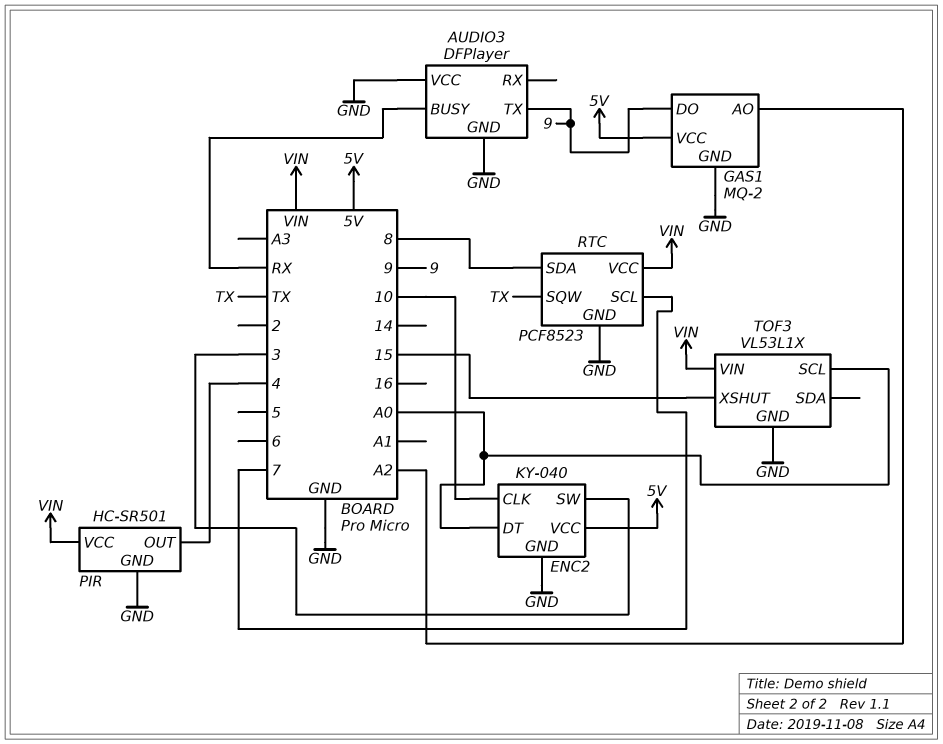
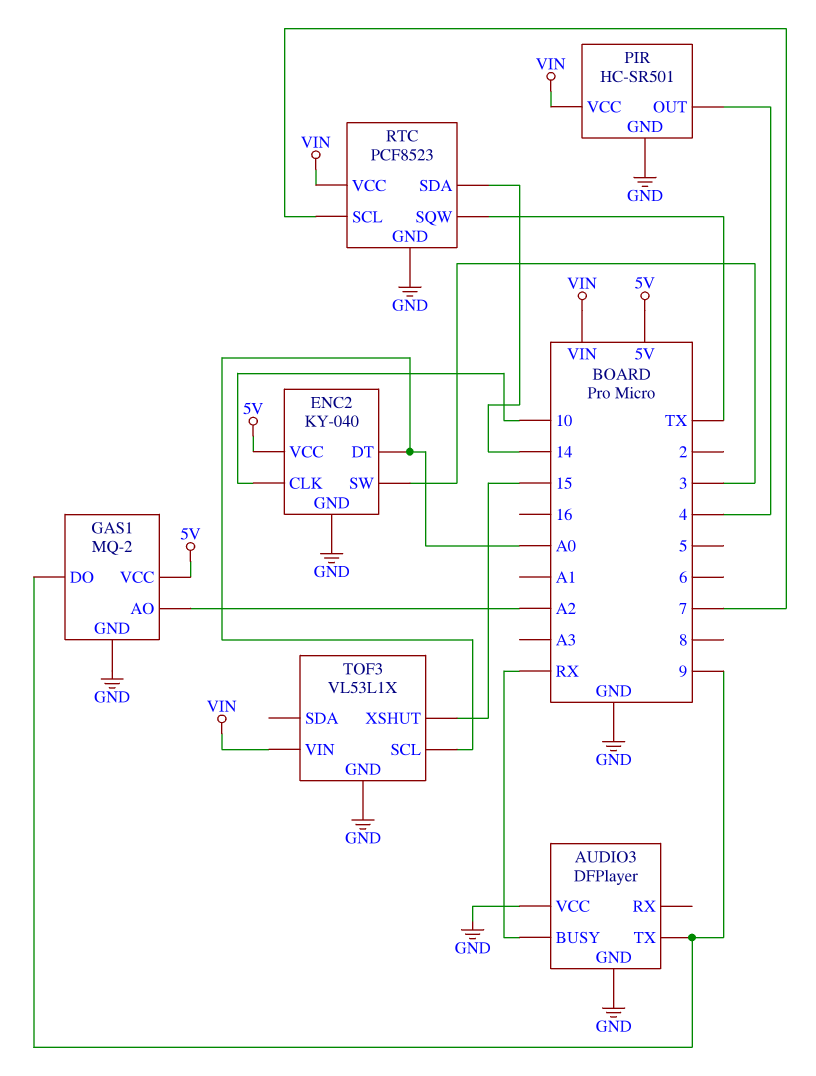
RTC pin SDA: 8 -> 14

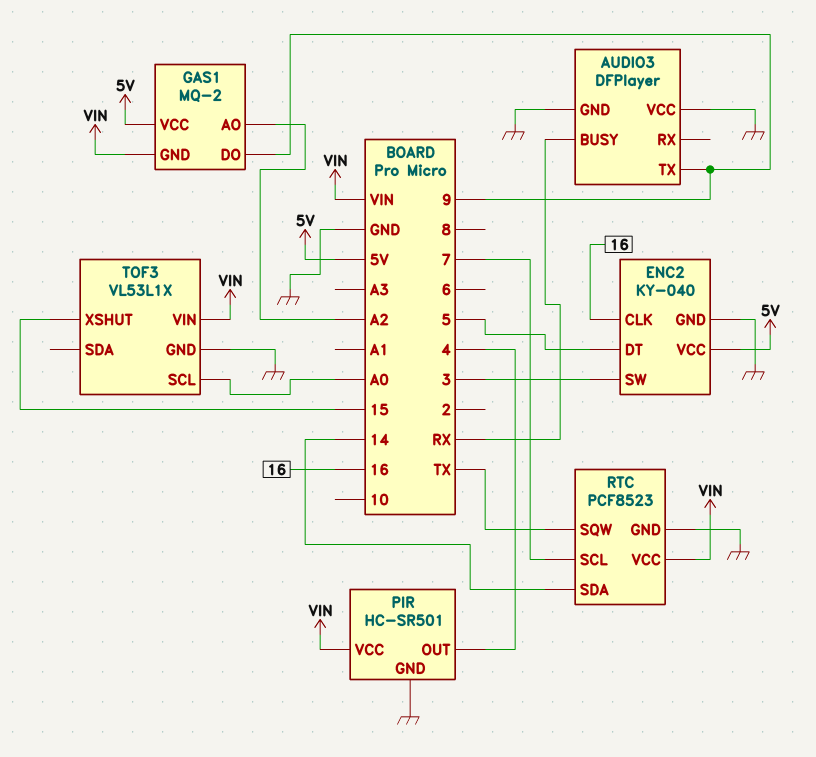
ENC2 pin CLK: 10 -> 16
ENC2 pin DT: A0 -> 5
GAS1 pin GND: GND -> VIN

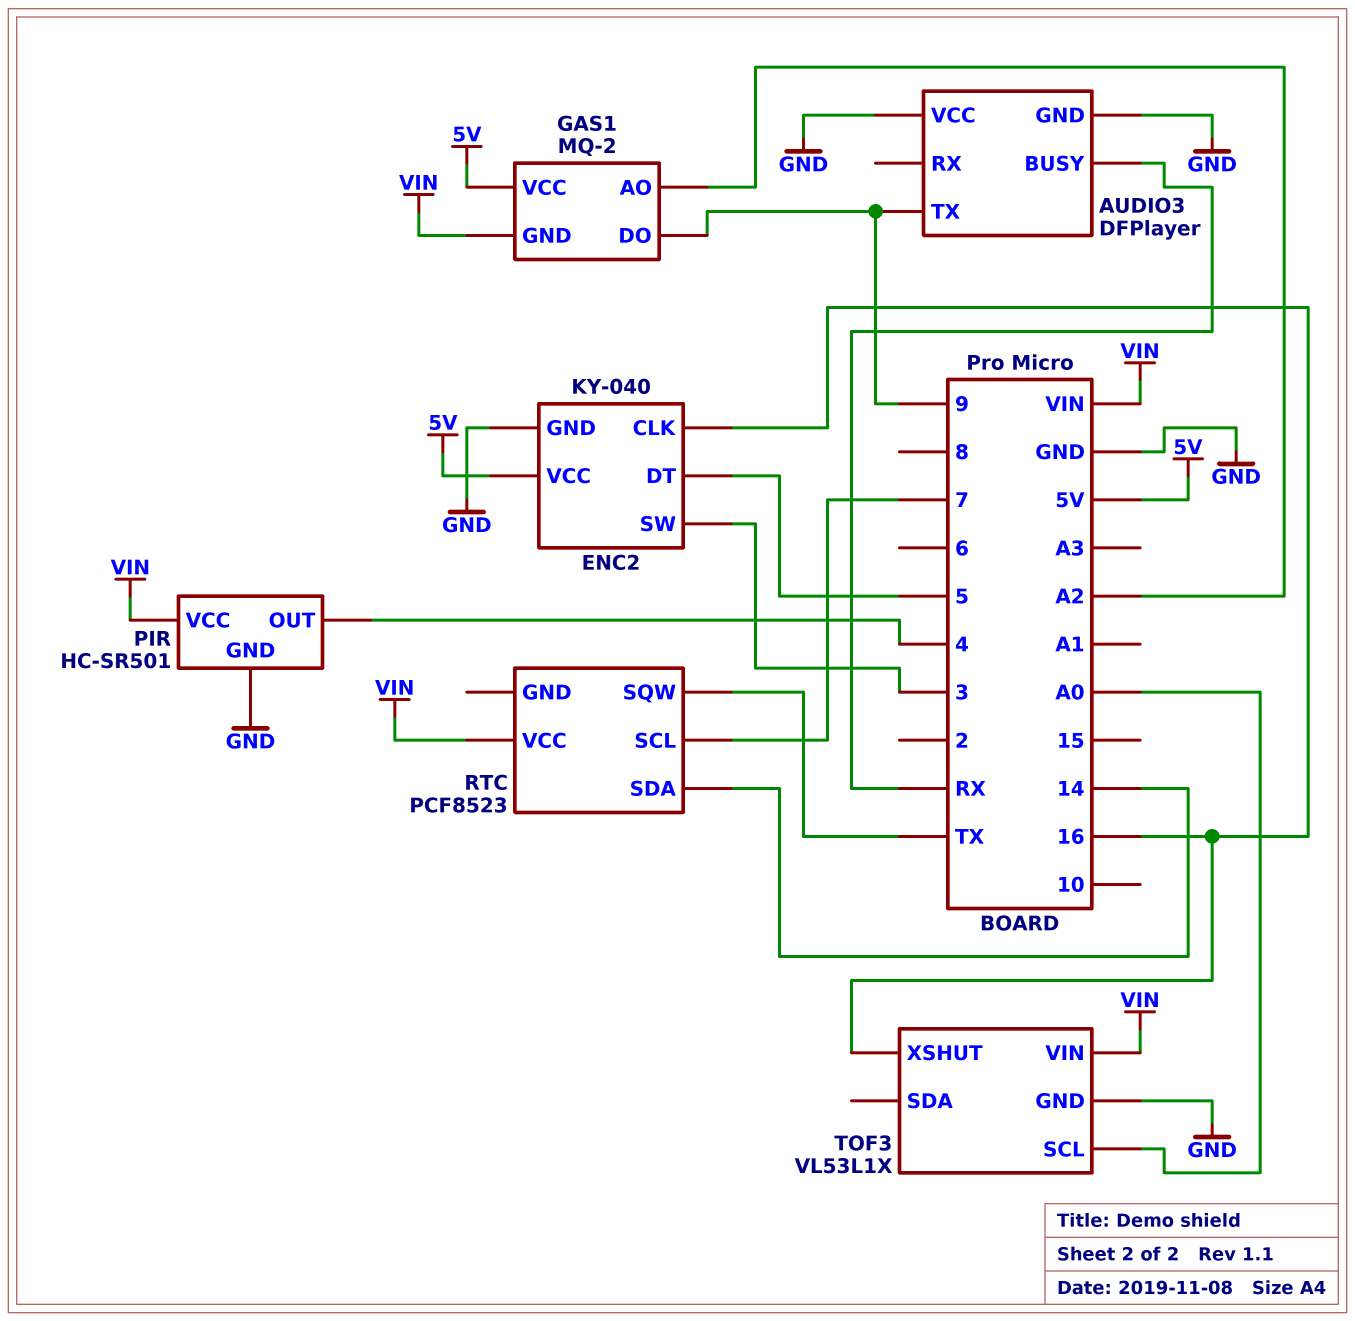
RTC pin GND: GND -> none
TOF3 pin XSHUT: 15 -> 16

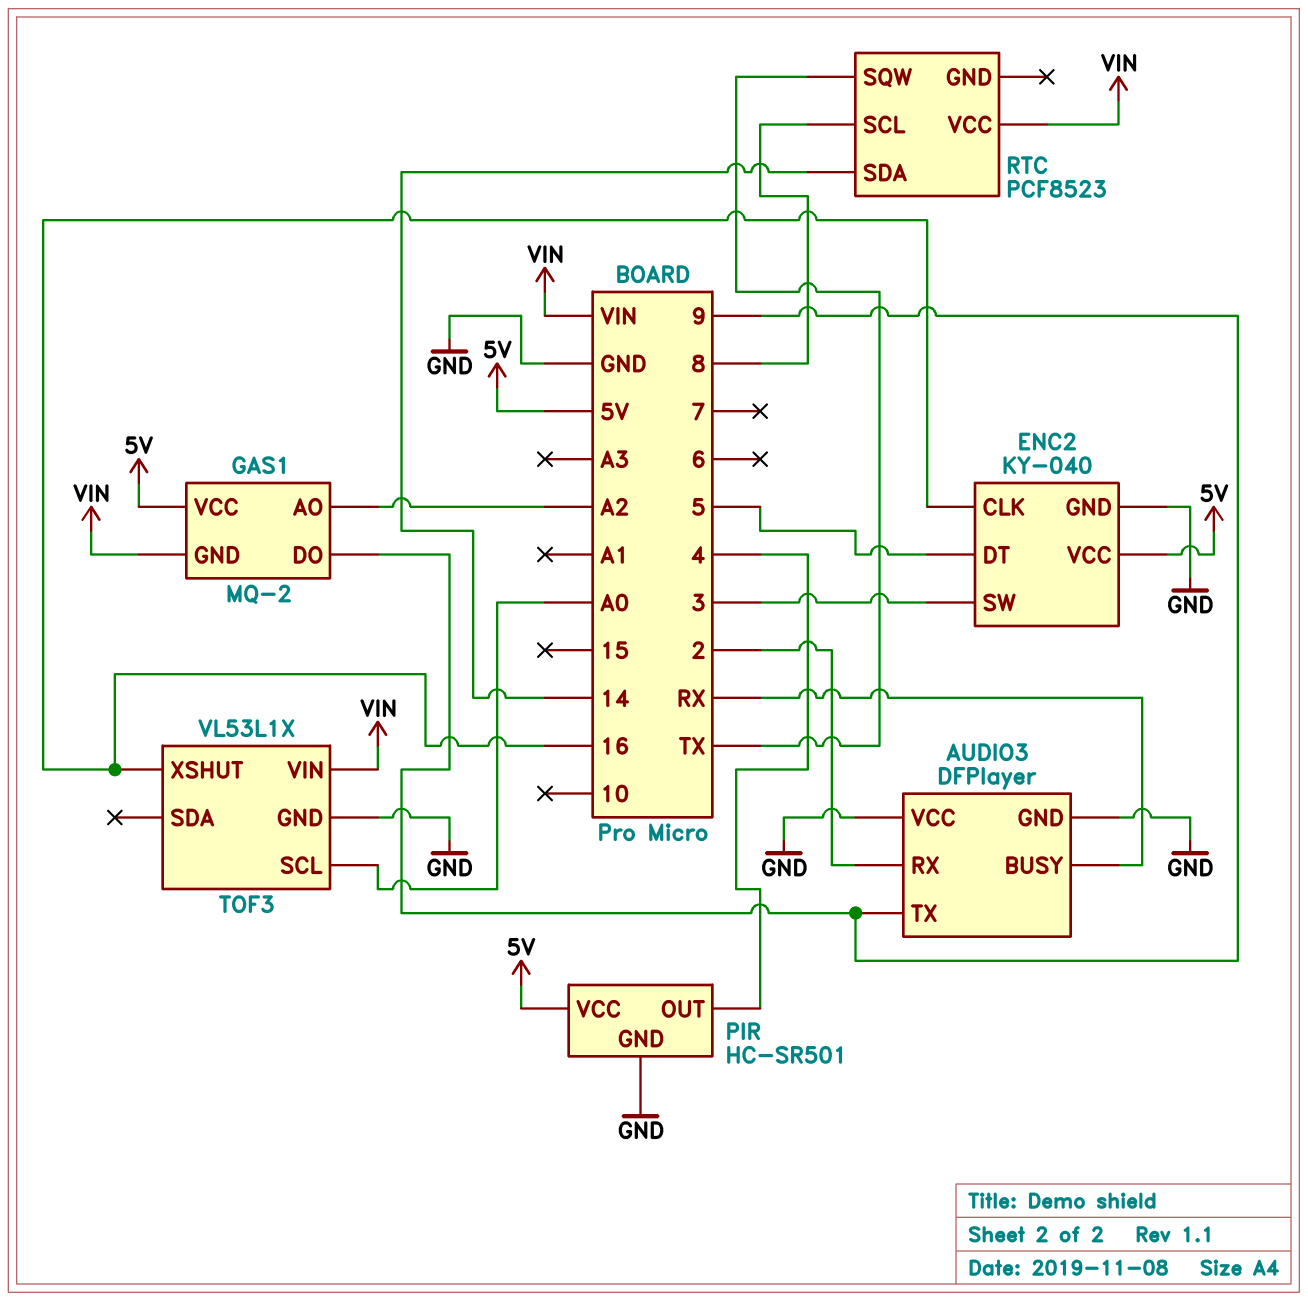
AUDIO3 pin RX: none -> 2
PIR pin VCC: VIN -> 5V
RTC pin SCL: 7 -> 8

